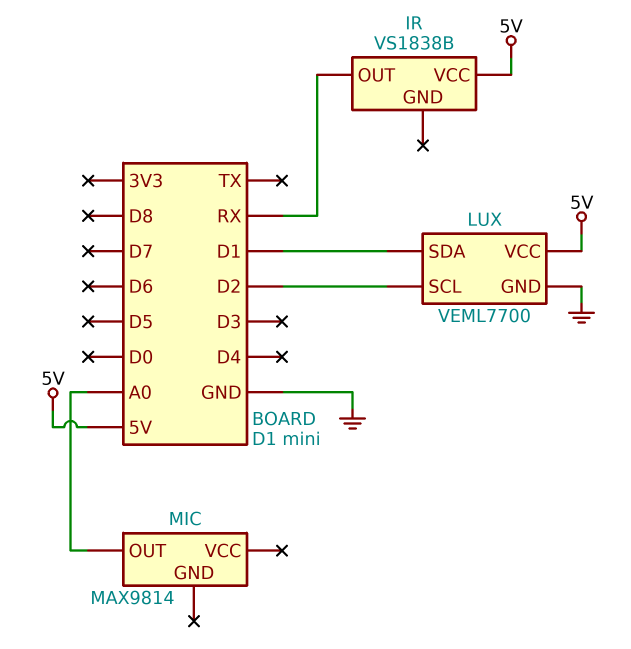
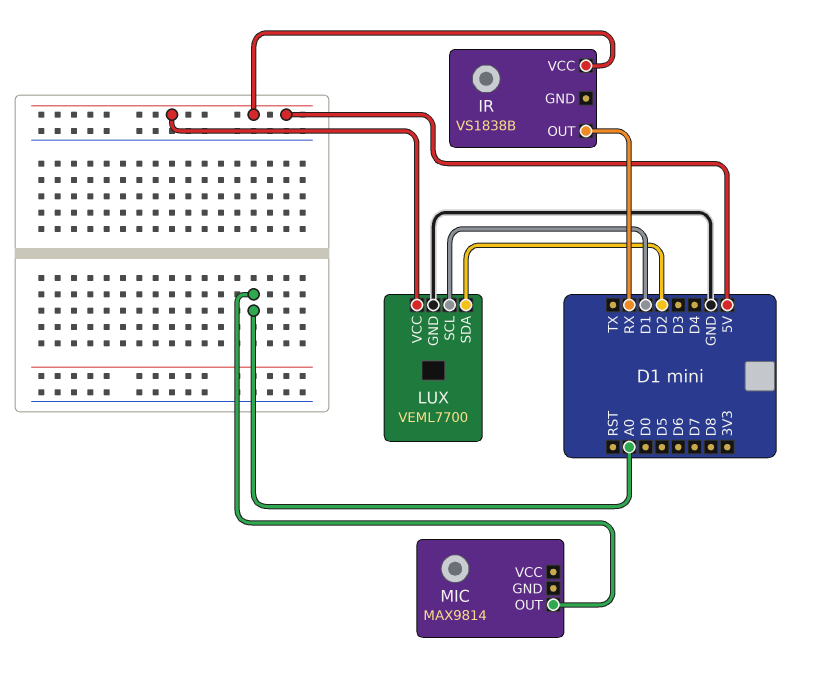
LUX pin SCL: D2 -> D1
LUX pin SDA: D1 -> D2

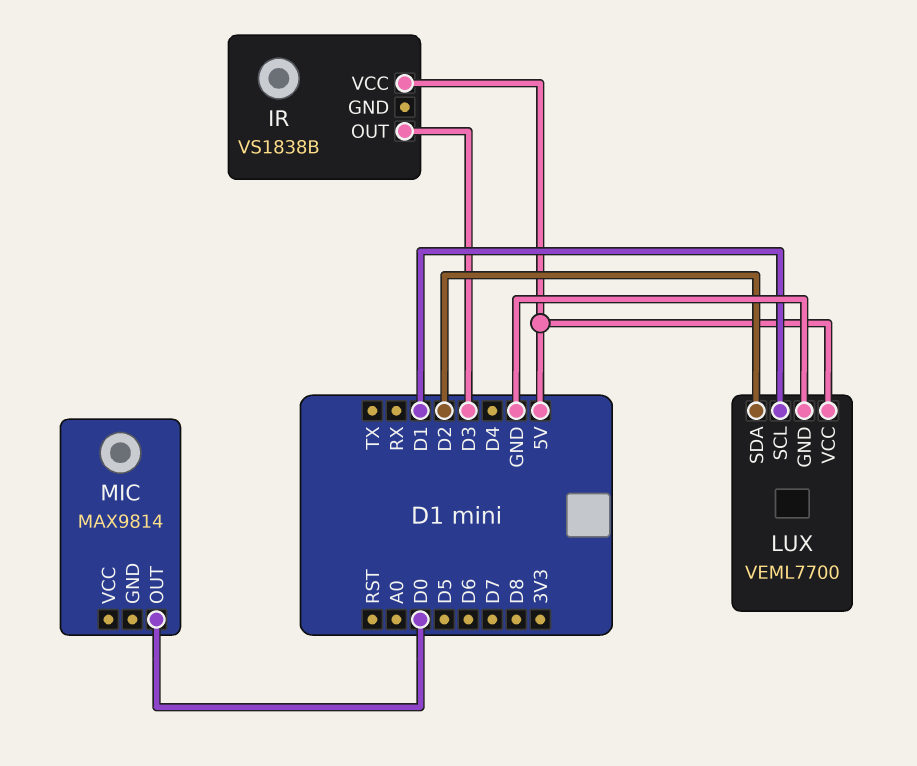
IR pin OUT: RX -> D3
MIC pin OUT: A0 -> D0

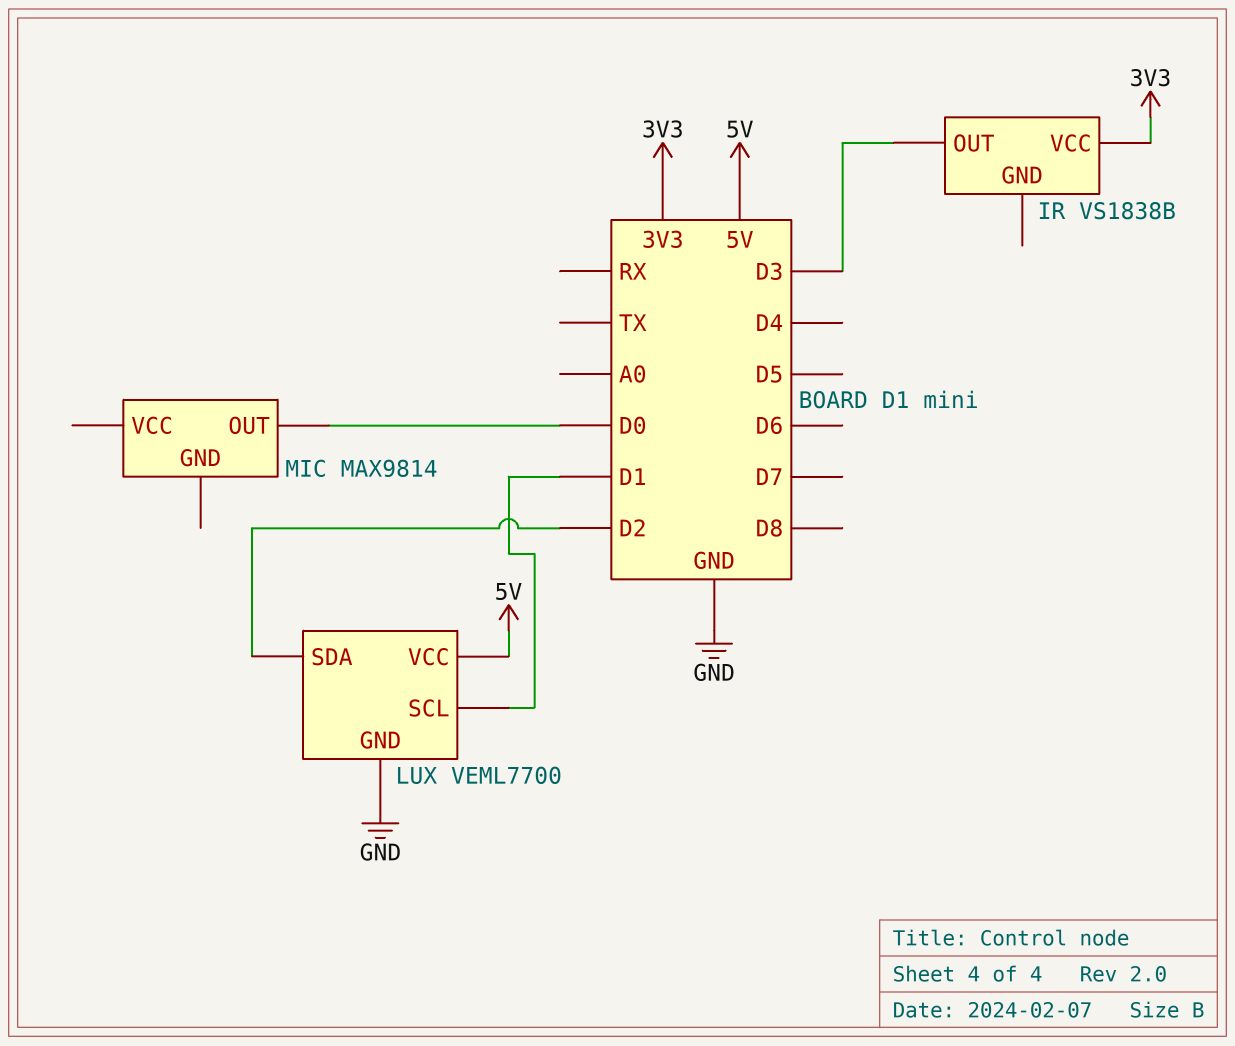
IR pin VCC: 5V -> 3V3

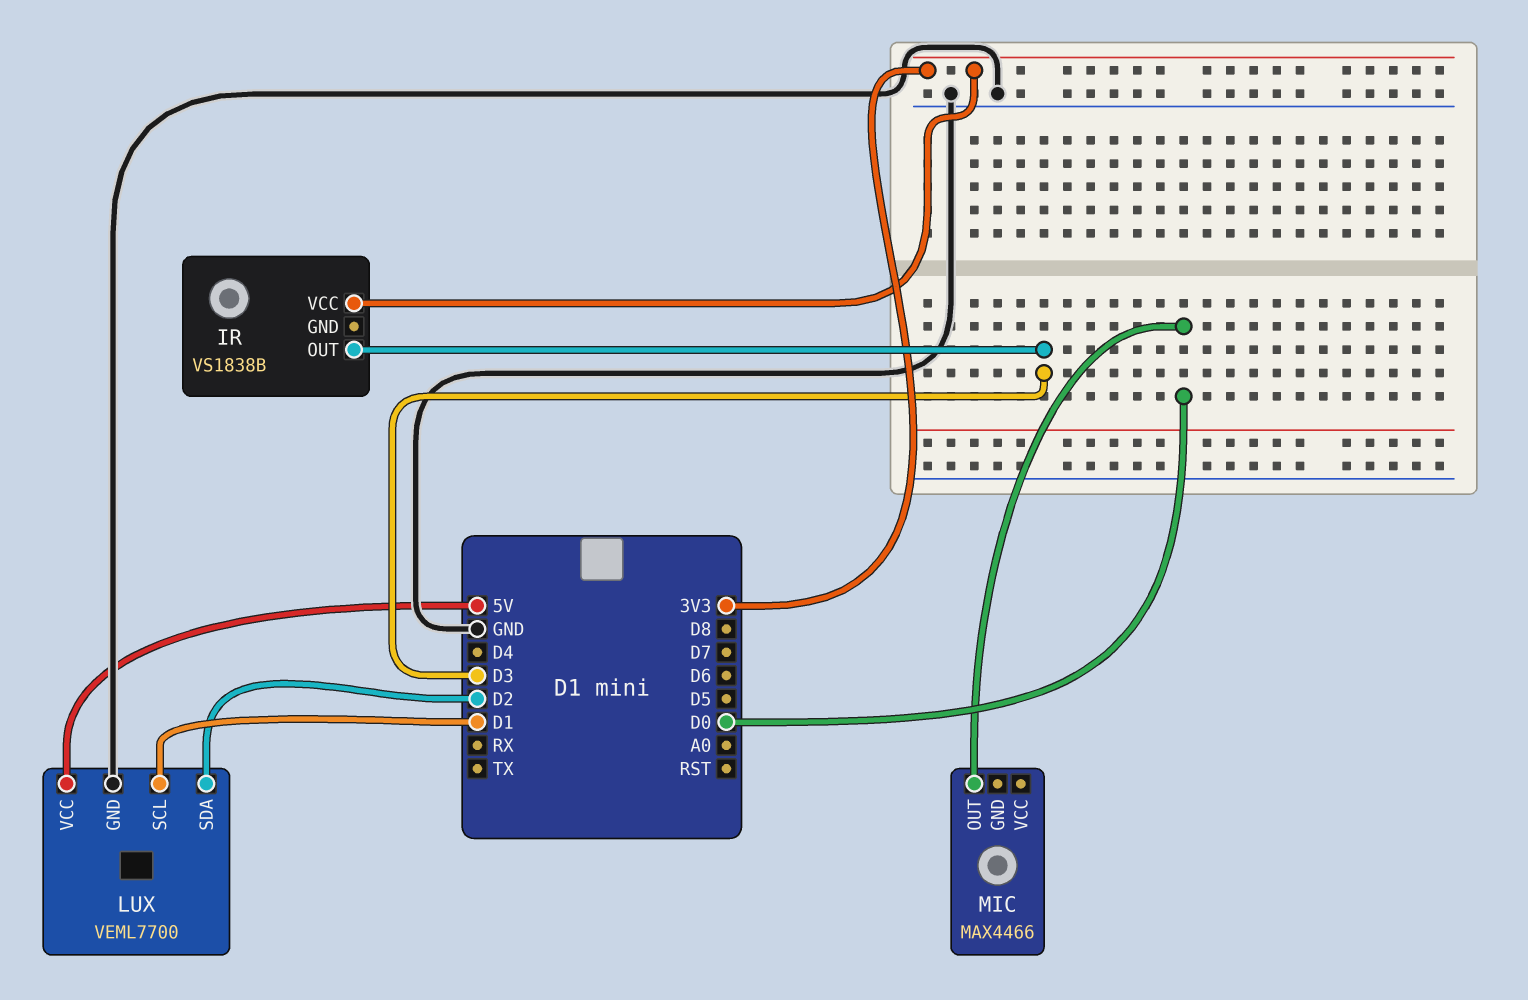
MIC: MAX9814 -> MAX4466

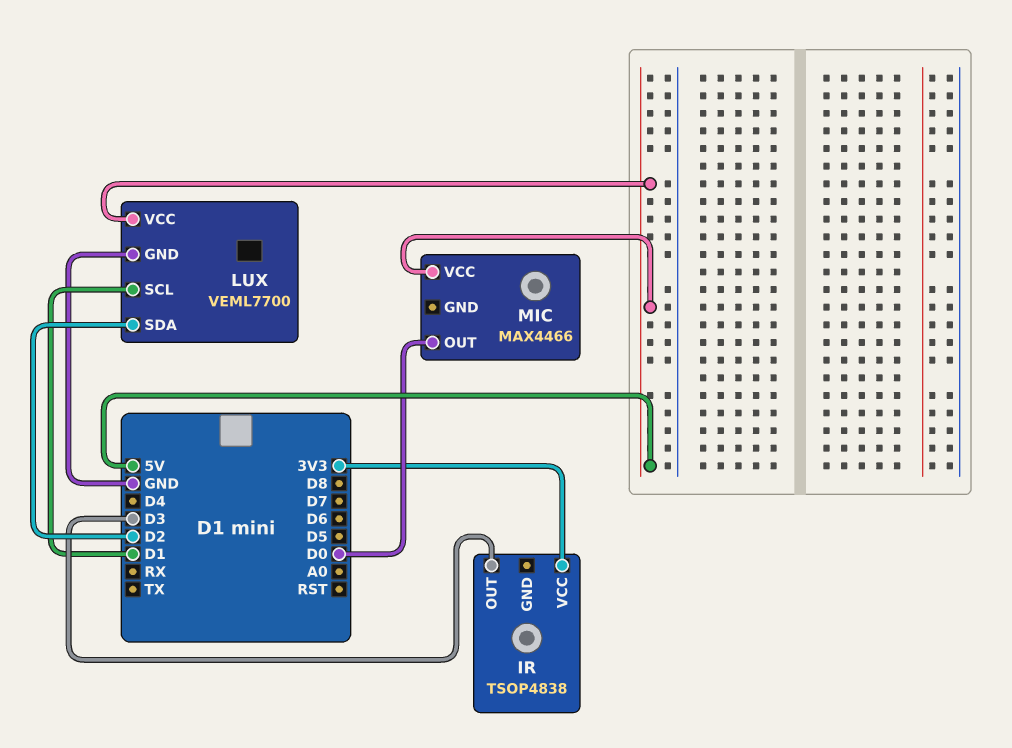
IR: VS1838B -> TSOP4838
MIC pin VCC: none -> 5V

